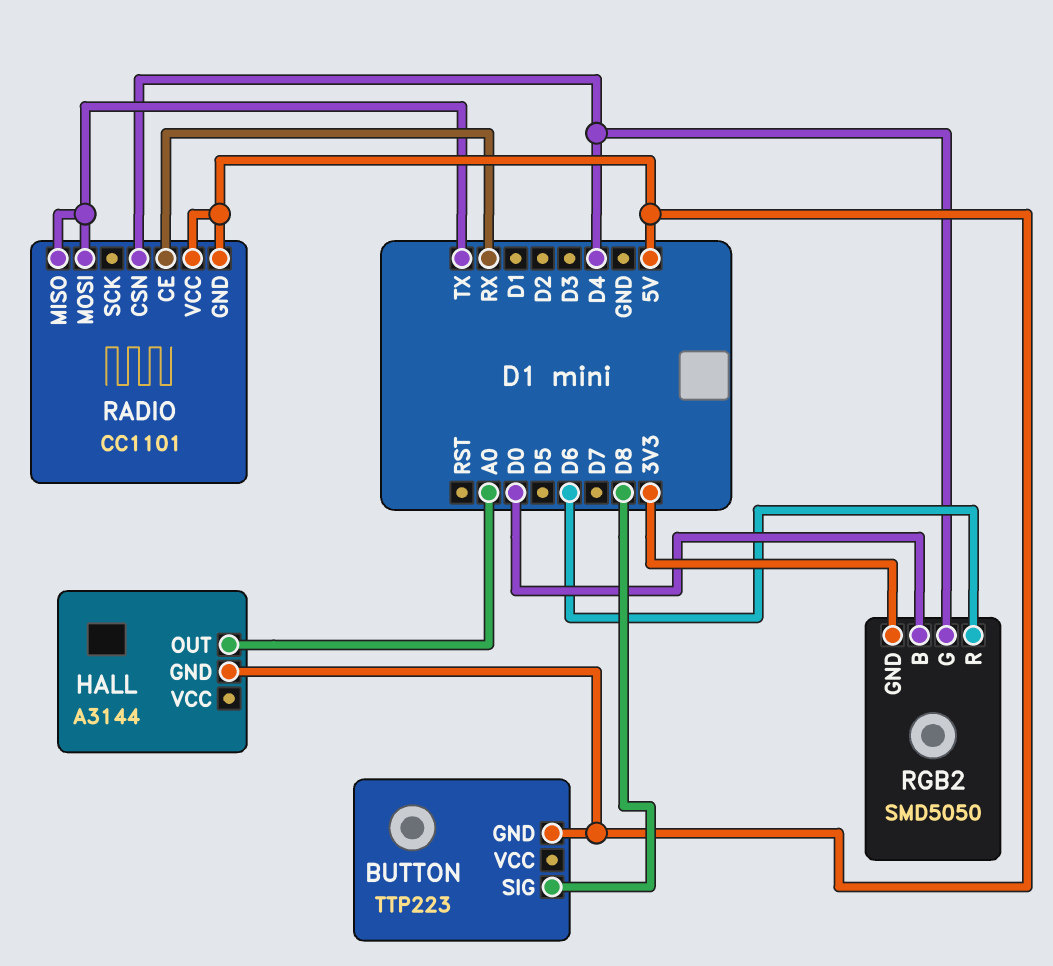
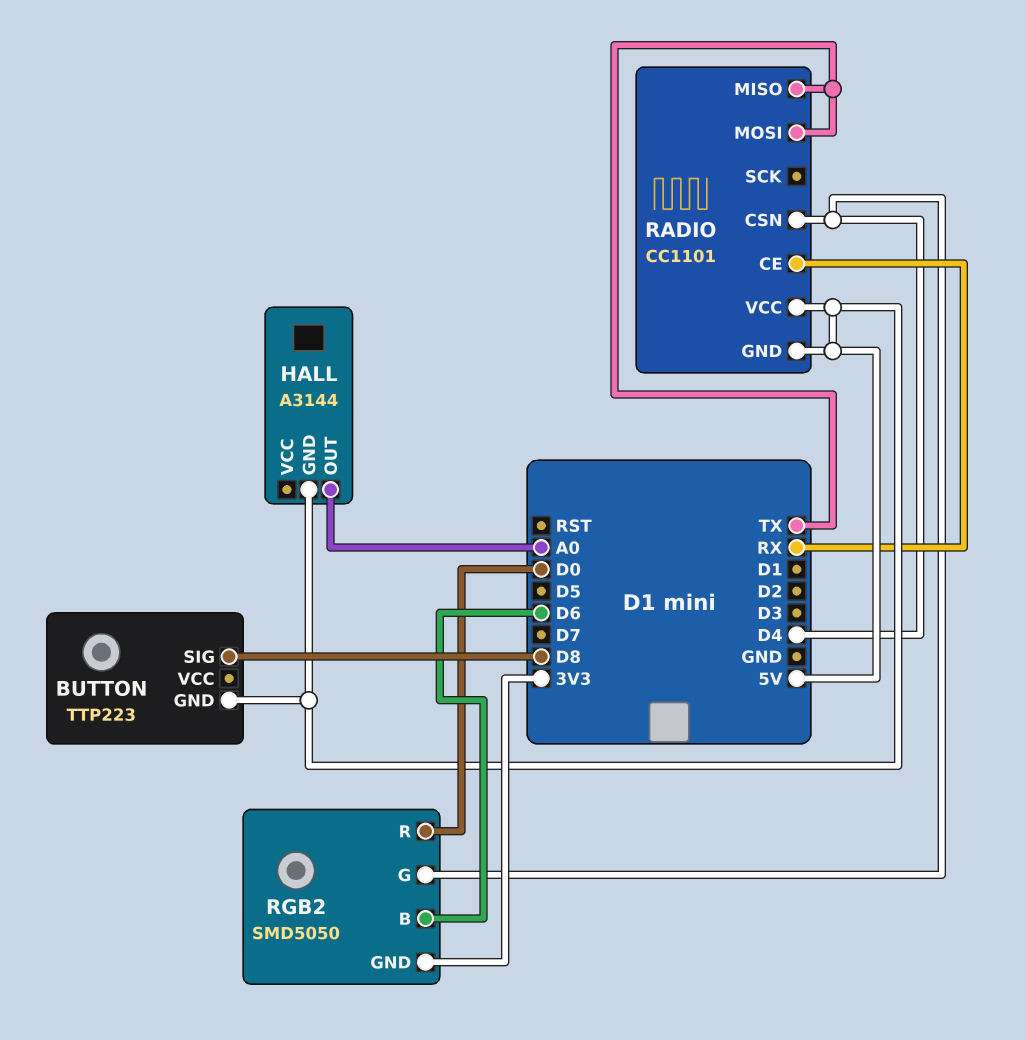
RGB2 pin B: D0 -> D6
RGB2 pin R: D6 -> D0

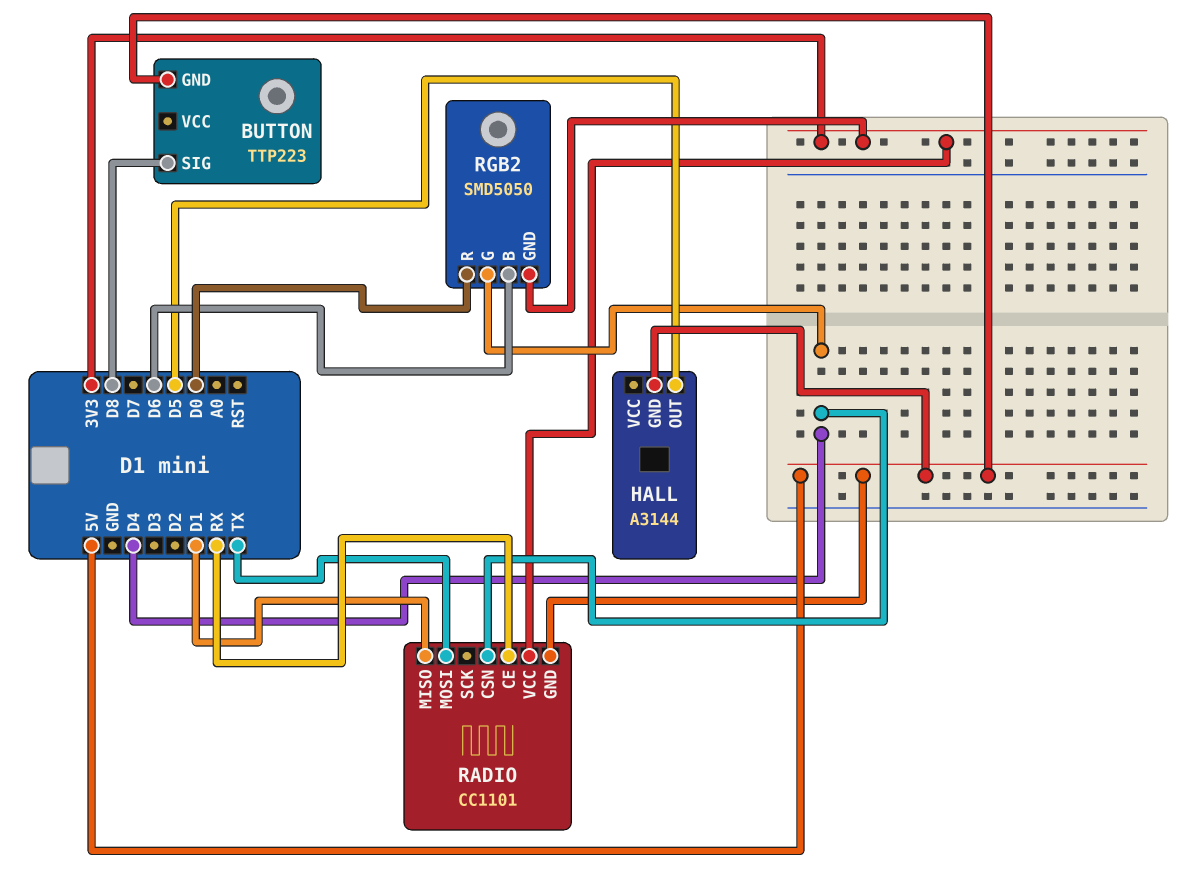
HALL pin OUT: A0 -> D5
RADIO pin MISO: TX -> D1
RADIO pin VCC: 5V -> 3V3

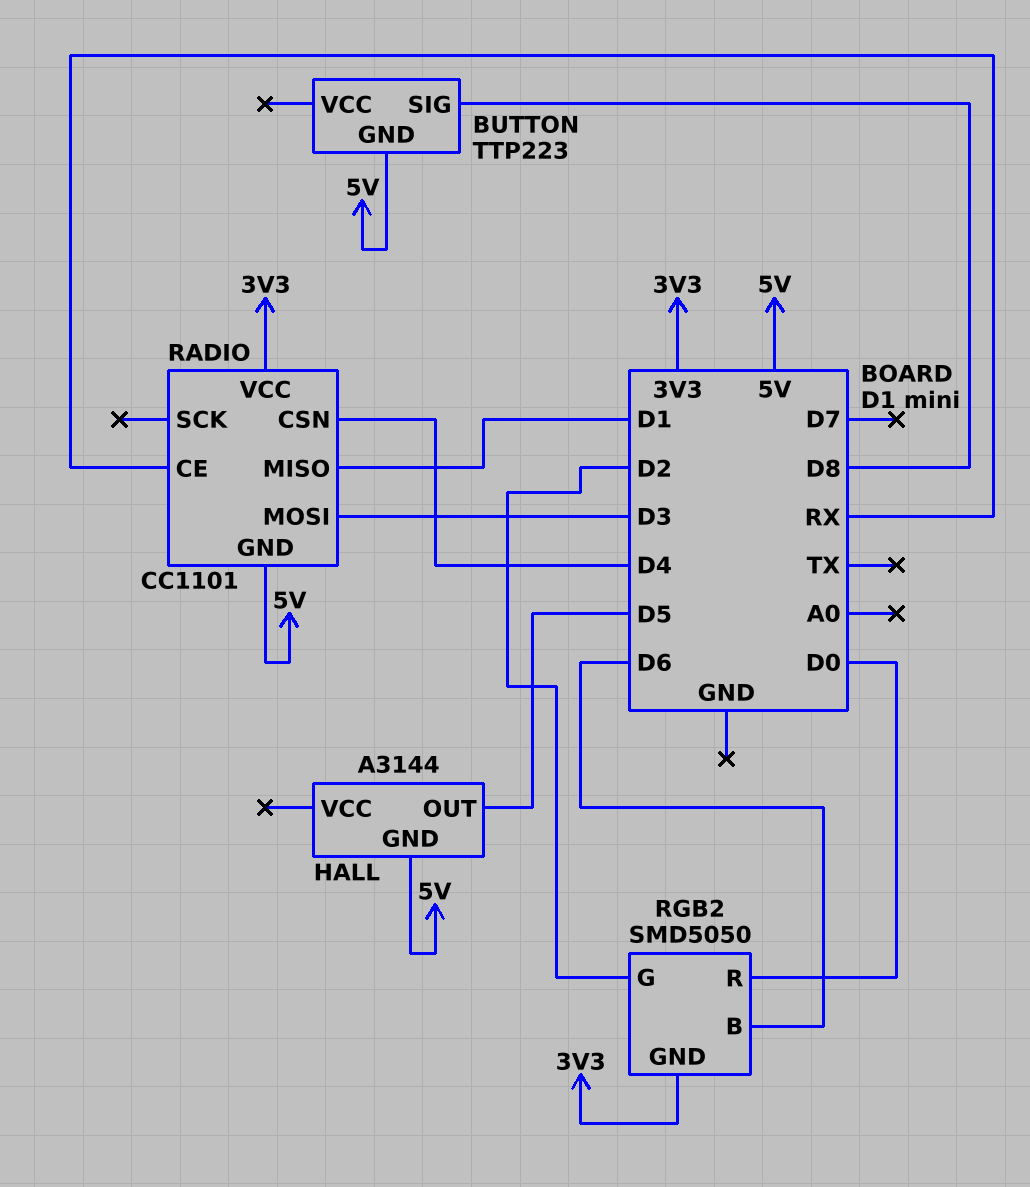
RADIO pin MOSI: TX -> D3
RGB2 pin G: D4 -> D2

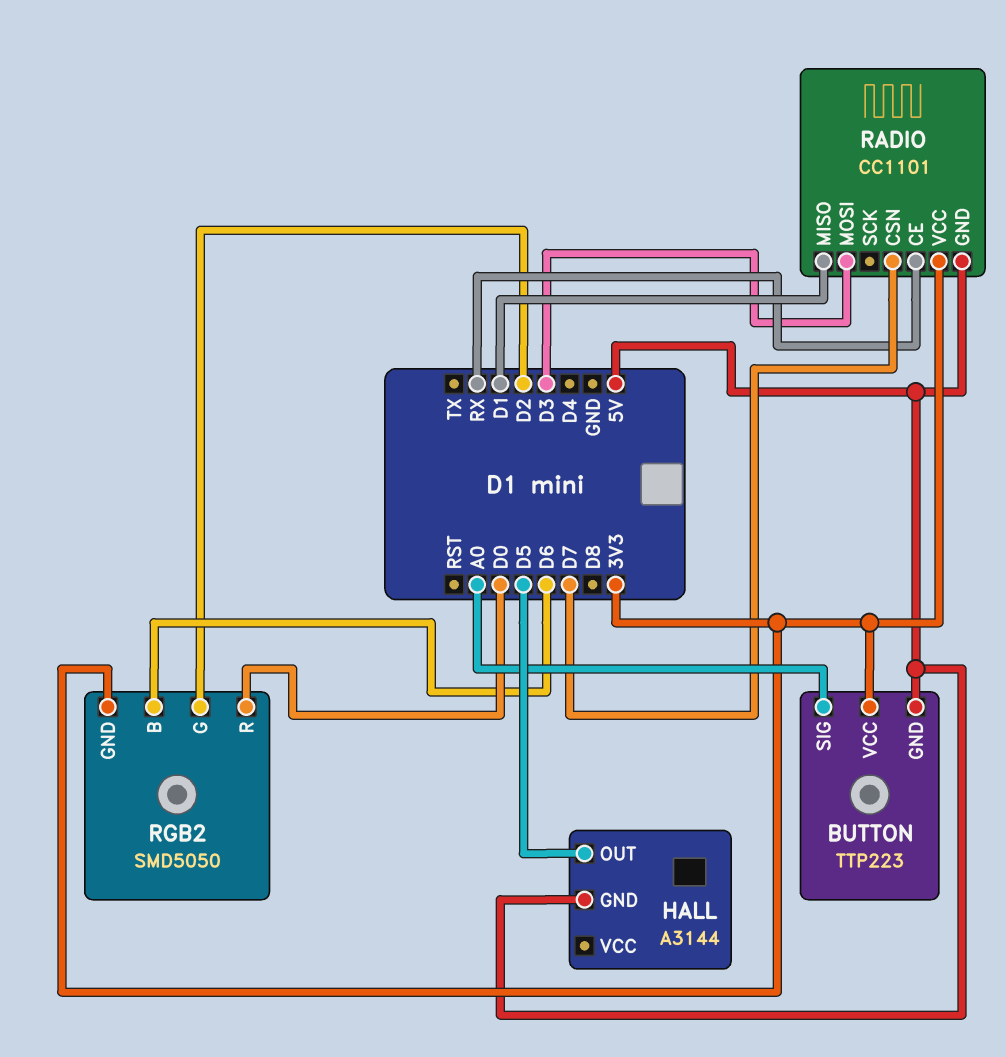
BUTTON pin SIG: D8 -> A0
BUTTON pin VCC: none -> 3V3
RADIO pin CSN: D4 -> D7

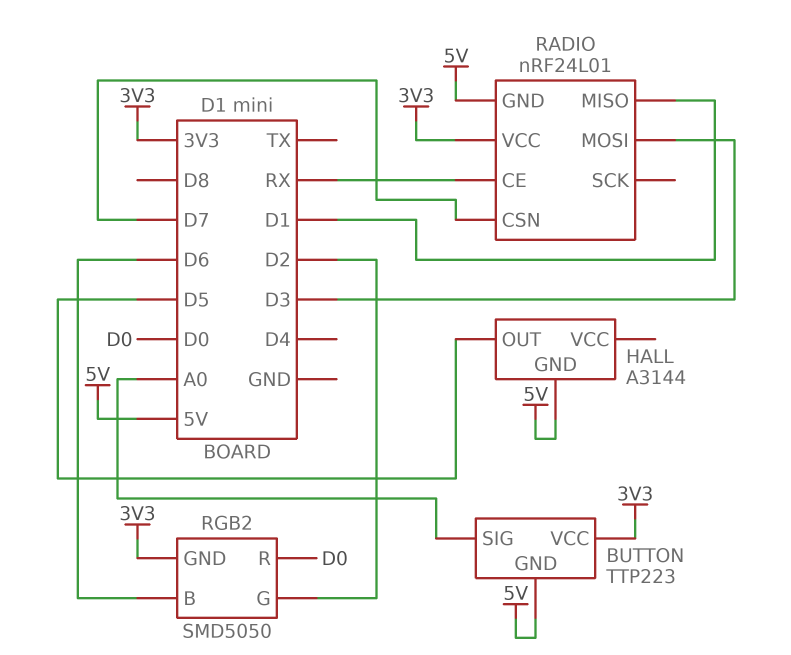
RADIO: CC1101 -> nRF24L01

